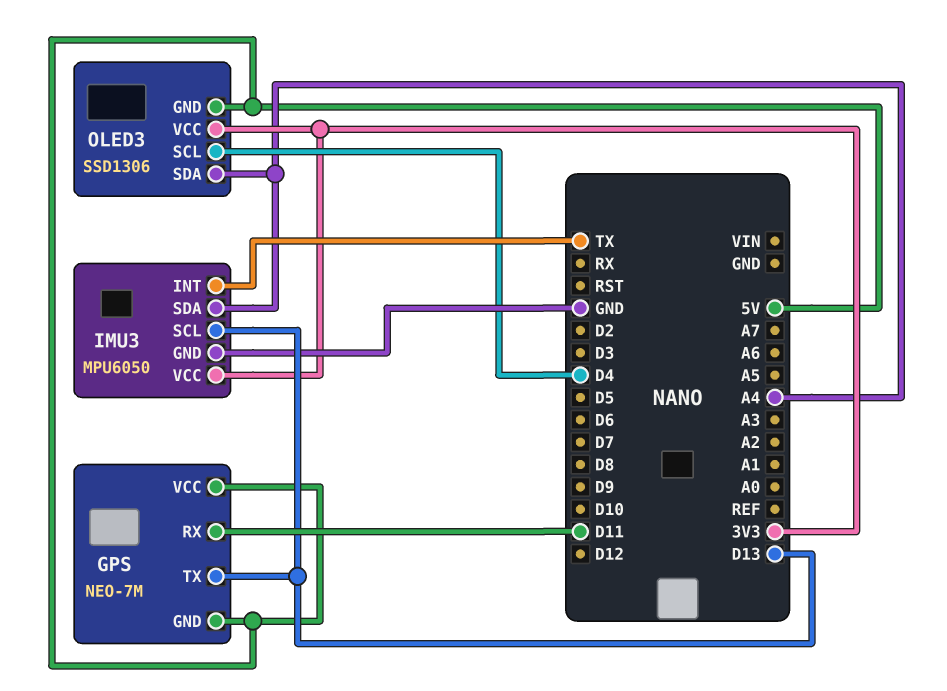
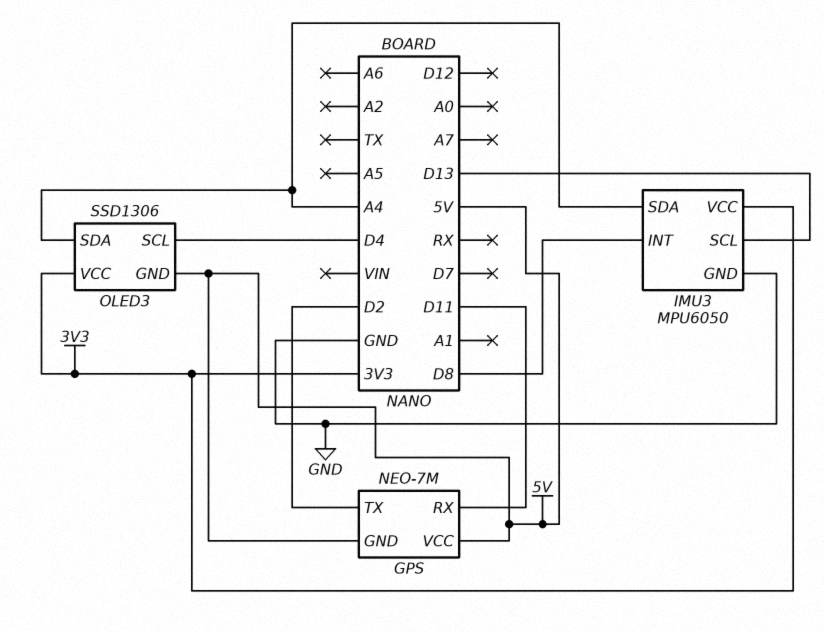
GPS pin TX: D13 -> D2
IMU3 pin INT: TX -> D8

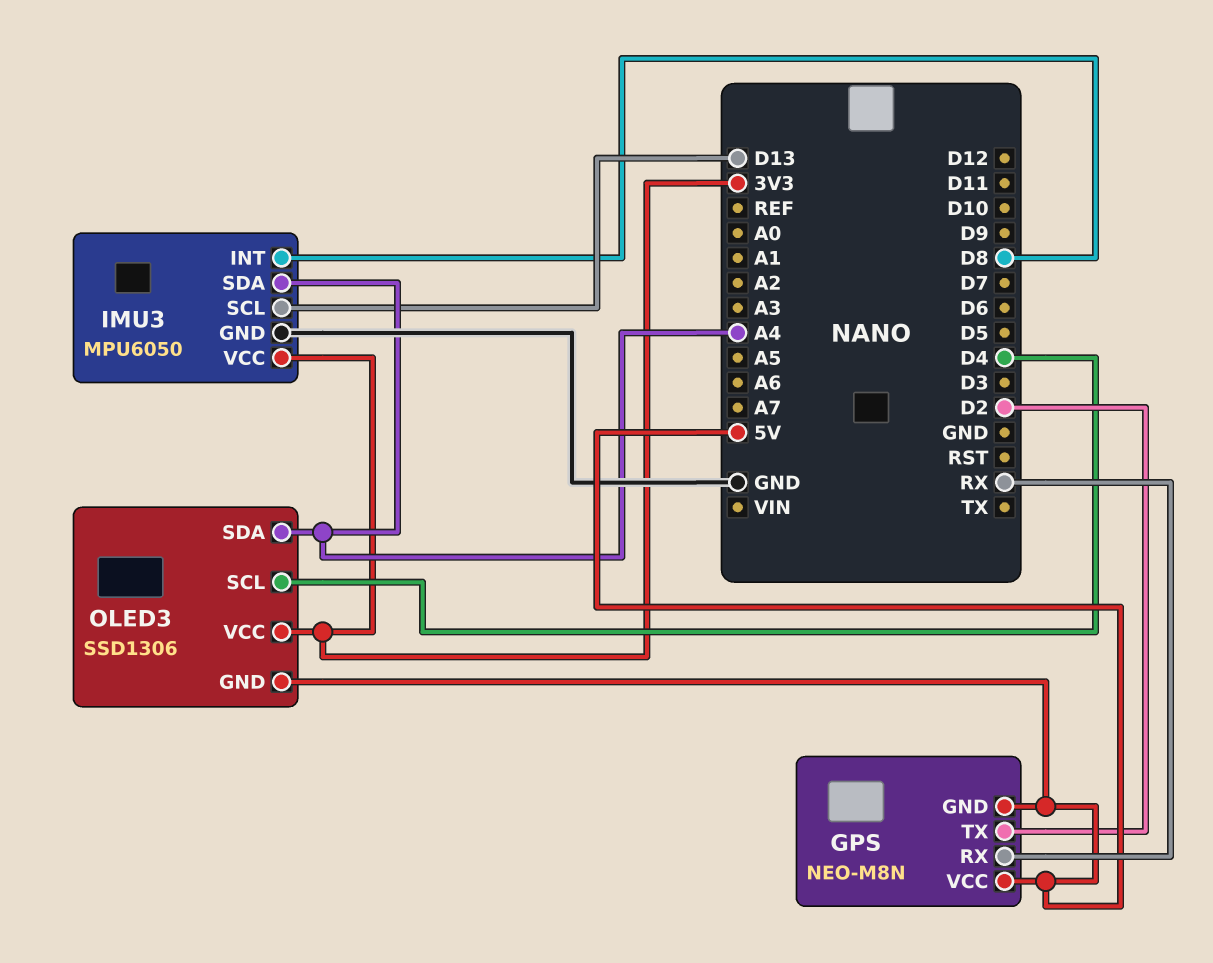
GPS: NEO-7M -> NEO-M8N
GPS pin RX: D11 -> RX

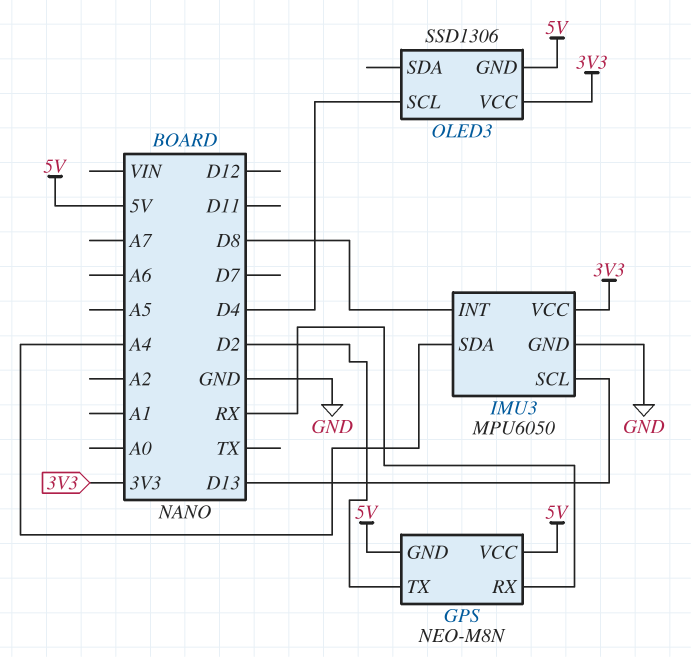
OLED3 pin SDA: A4 -> none

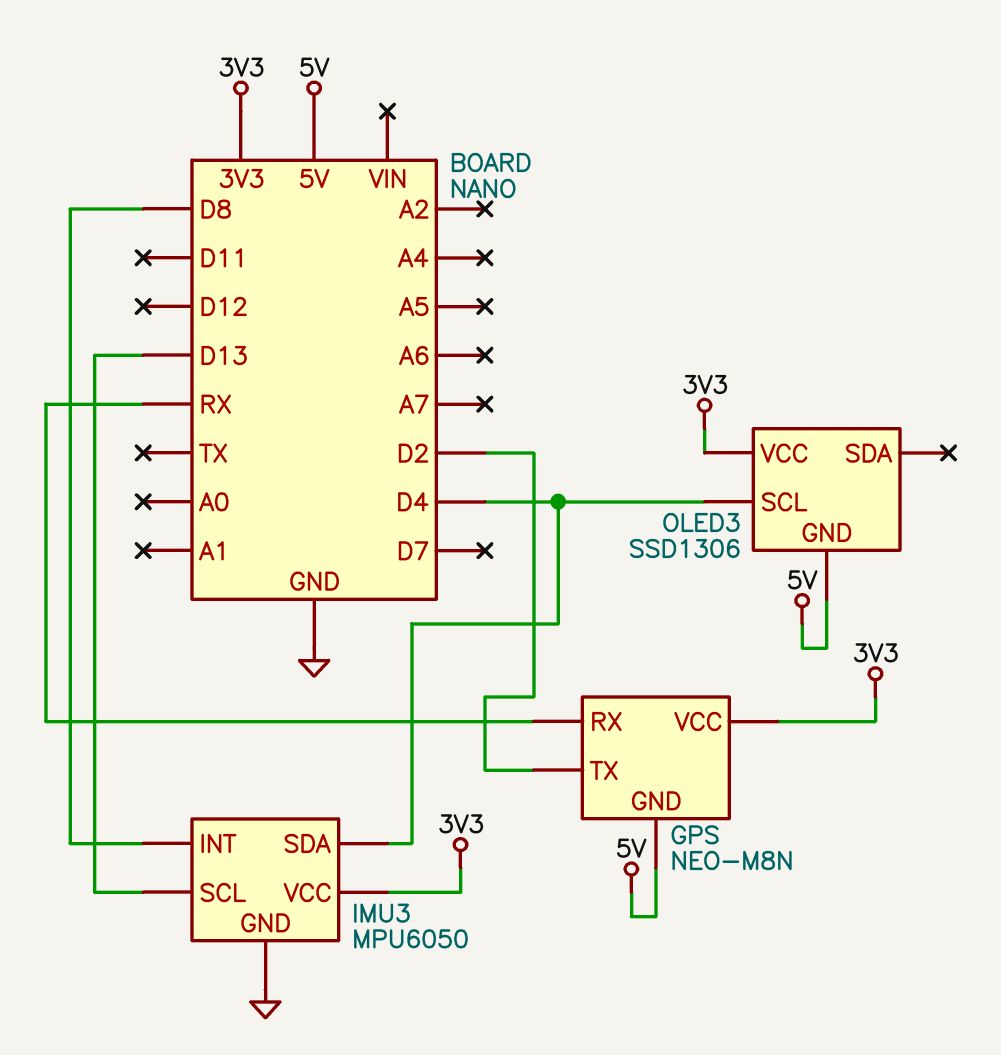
GPS pin VCC: 5V -> 3V3
IMU3 pin SDA: A4 -> D4

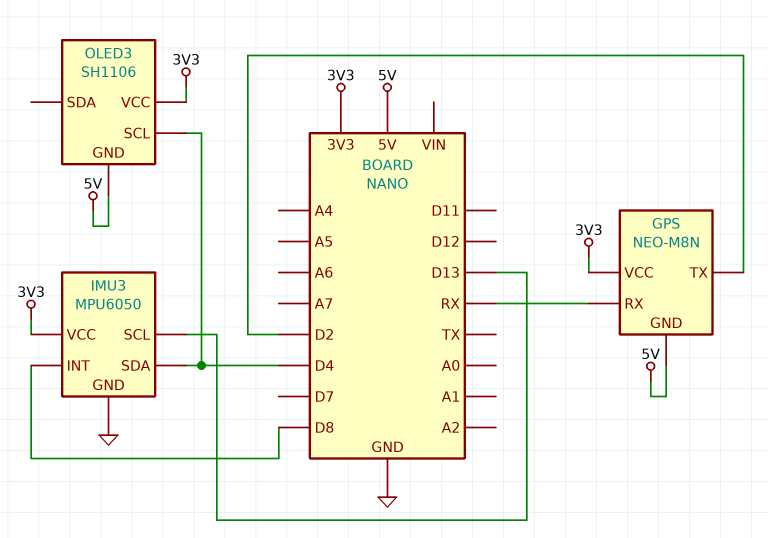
OLED3: SSD1306 -> SH1106

